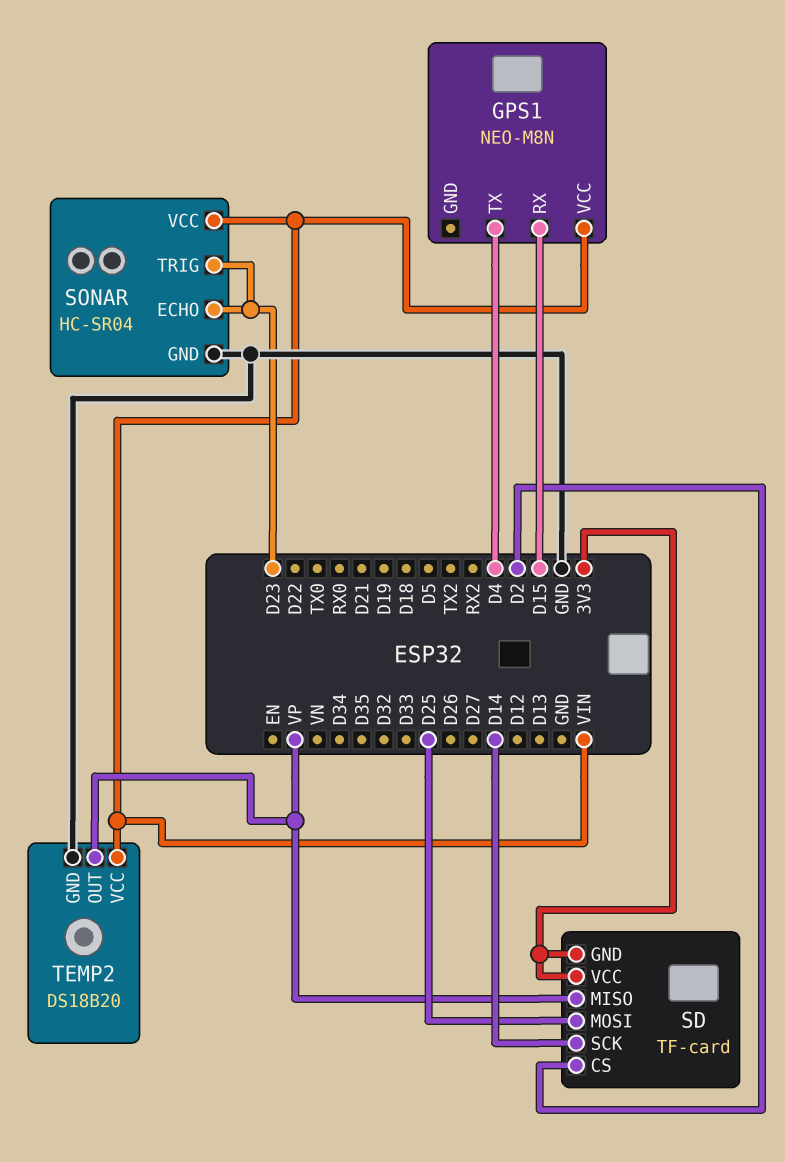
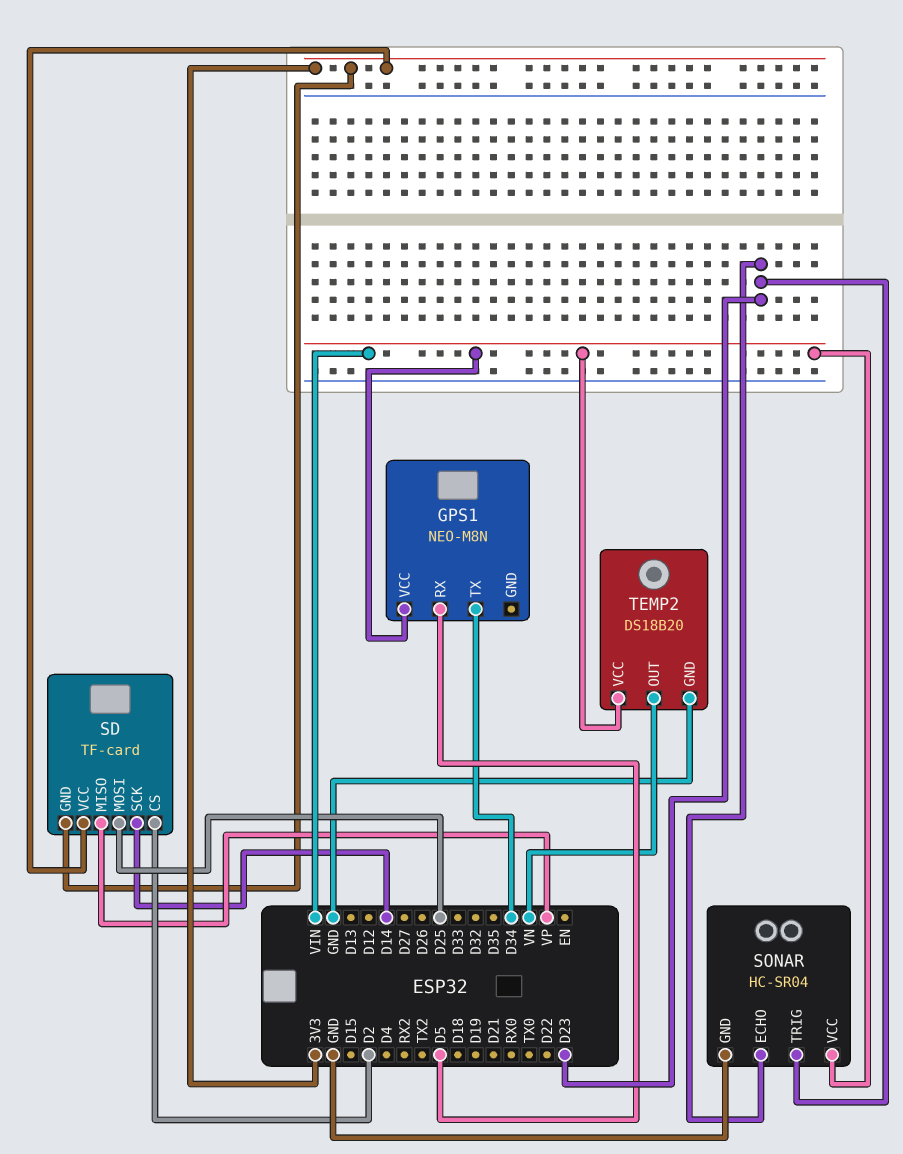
GPS1 pin RX: D15 -> D5
GPS1 pin TX: D4 -> D34
TEMP2 pin OUT: VP -> VN

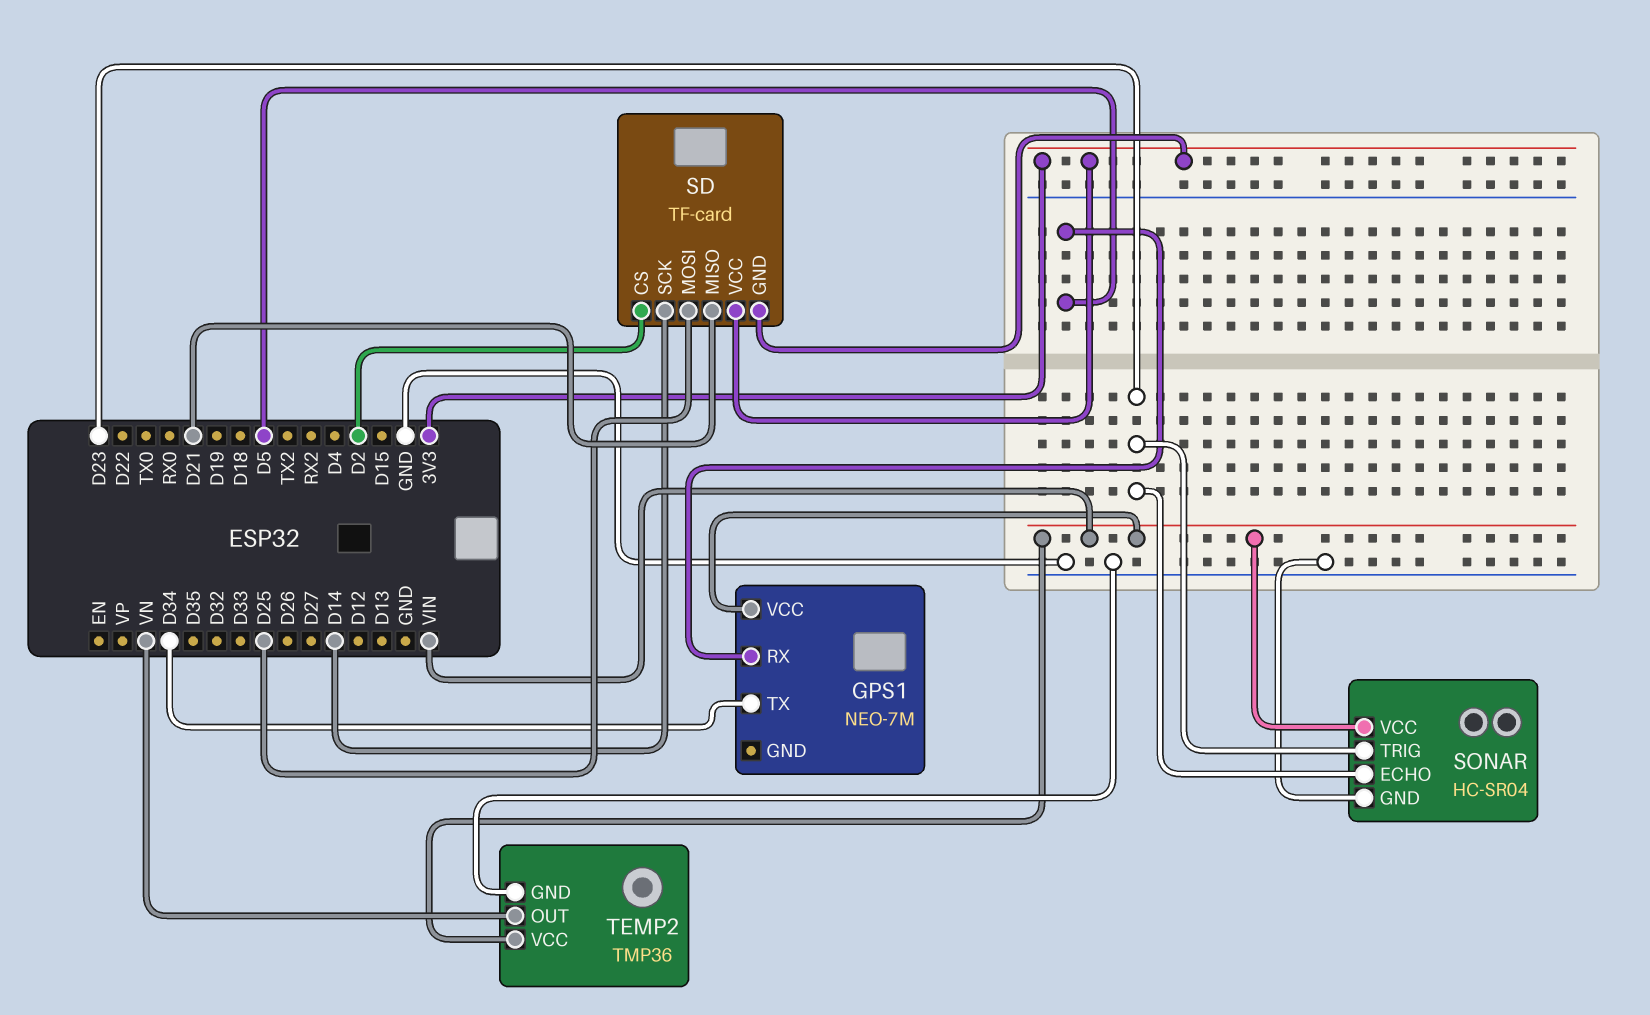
GPS1: NEO-M8N -> NEO-7M
SD pin MISO: VP -> D21
TEMP2: DS18B20 -> TMP36

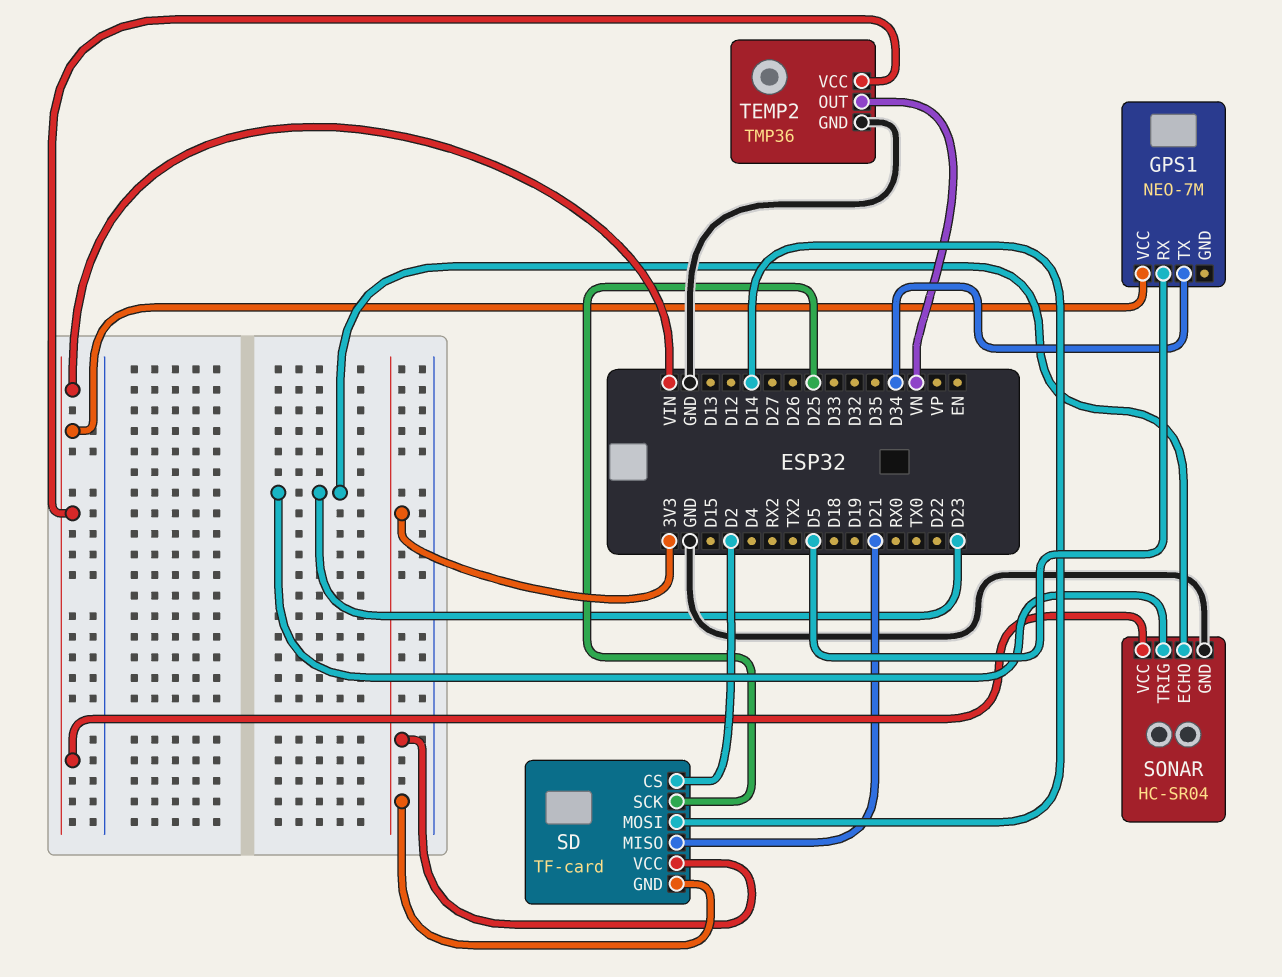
SD pin MOSI: D25 -> D14
SD pin SCK: D14 -> D25

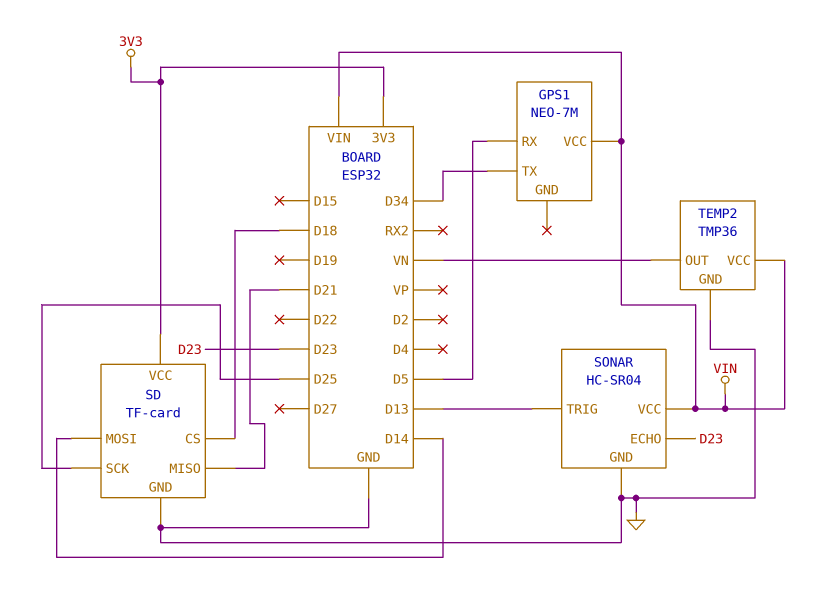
SD pin CS: D2 -> D18
SD pin GND: 3V3 -> GND
SONAR pin TRIG: D23 -> D13

